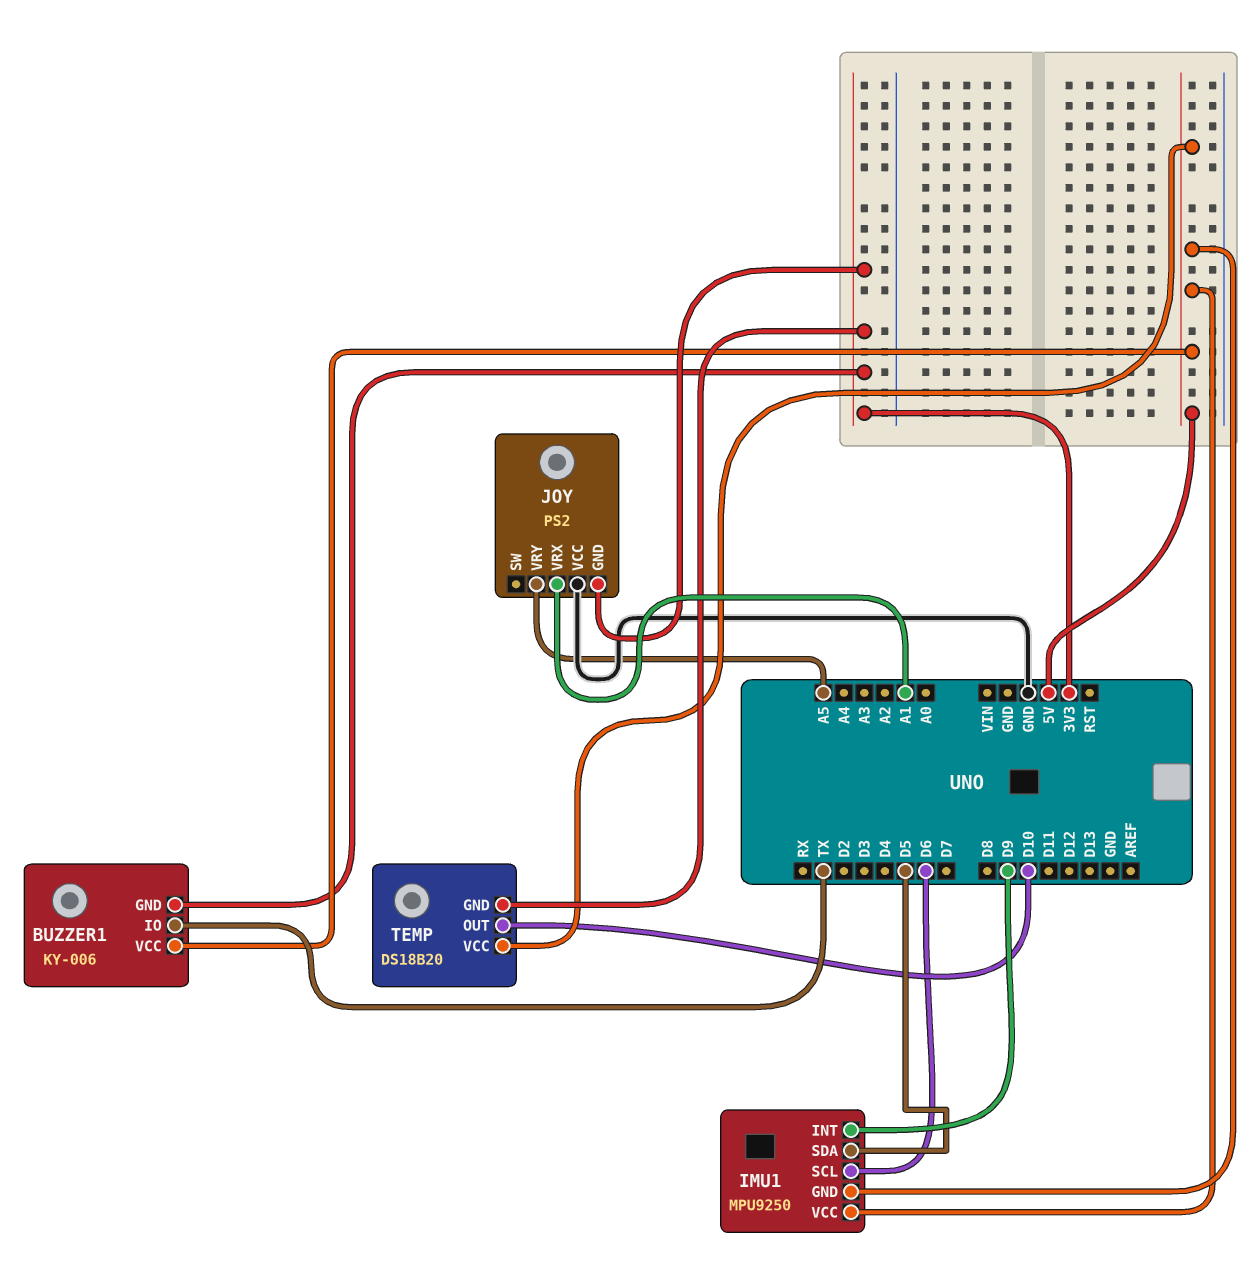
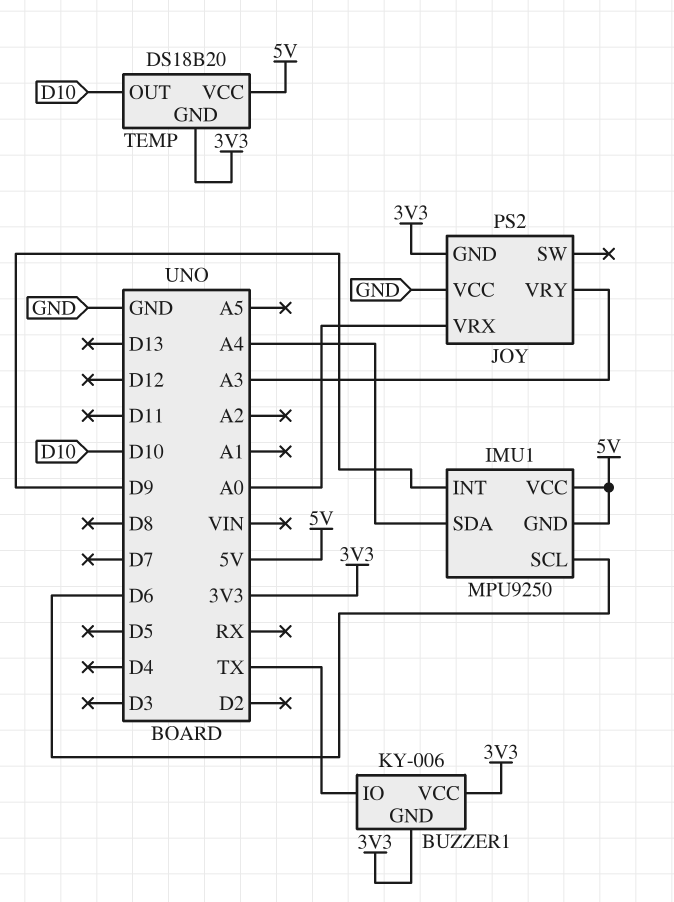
BUZZER1 pin VCC: 5V -> 3V3
IMU1 pin SDA: D5 -> A4
JOY pin VRX: A1 -> A0
JOY pin VRY: A5 -> A3

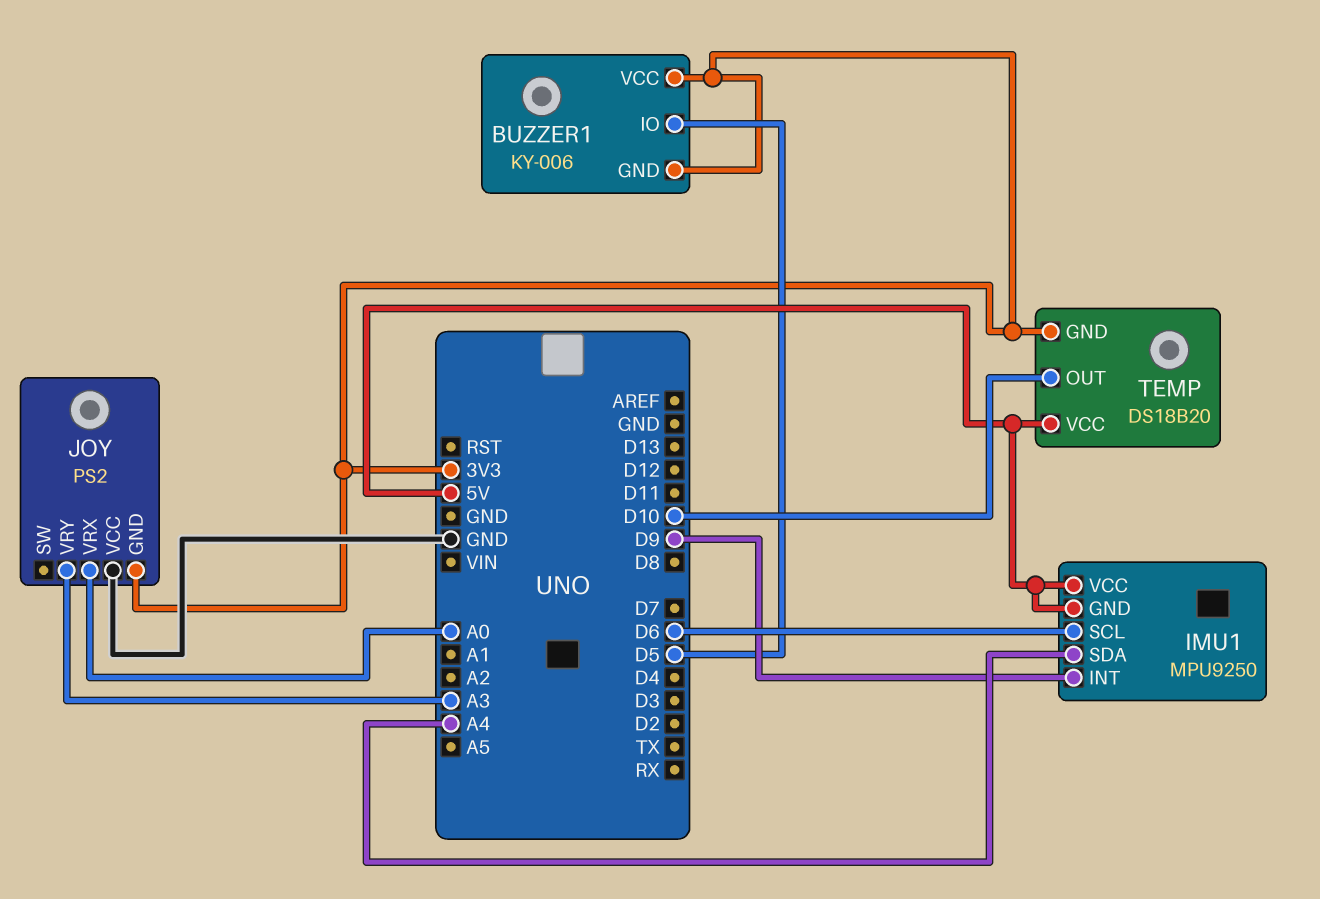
BUZZER1 pin IO: TX -> D5

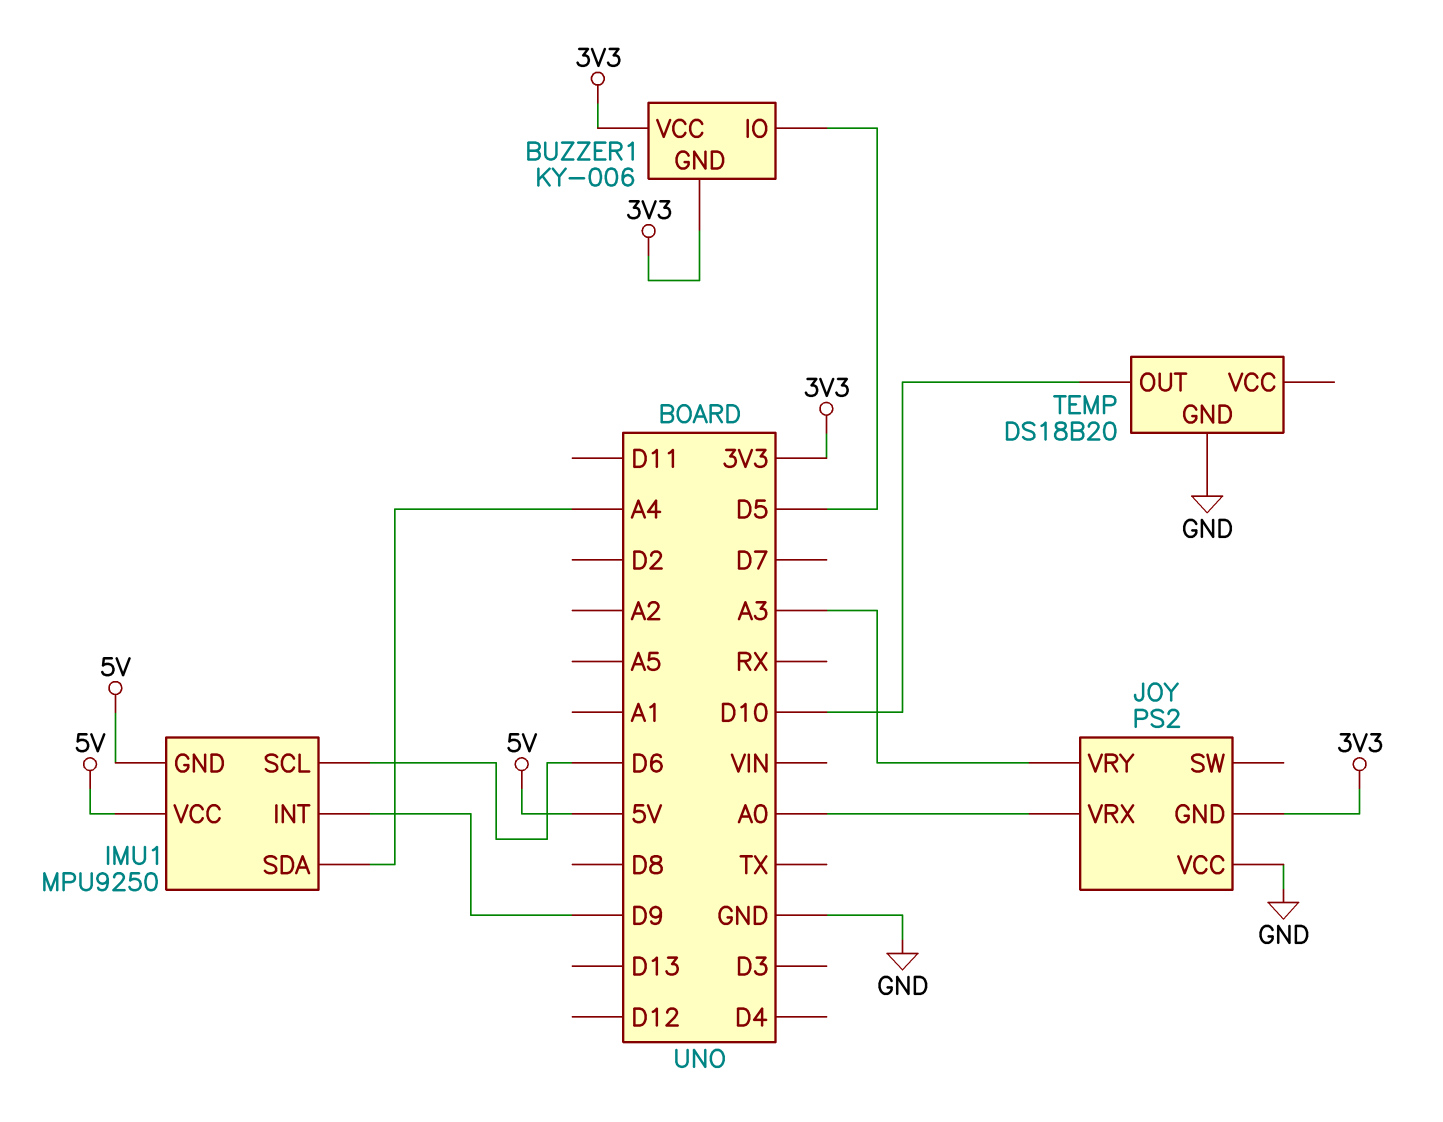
TEMP pin GND: 3V3 -> GND
TEMP pin VCC: 5V -> none

